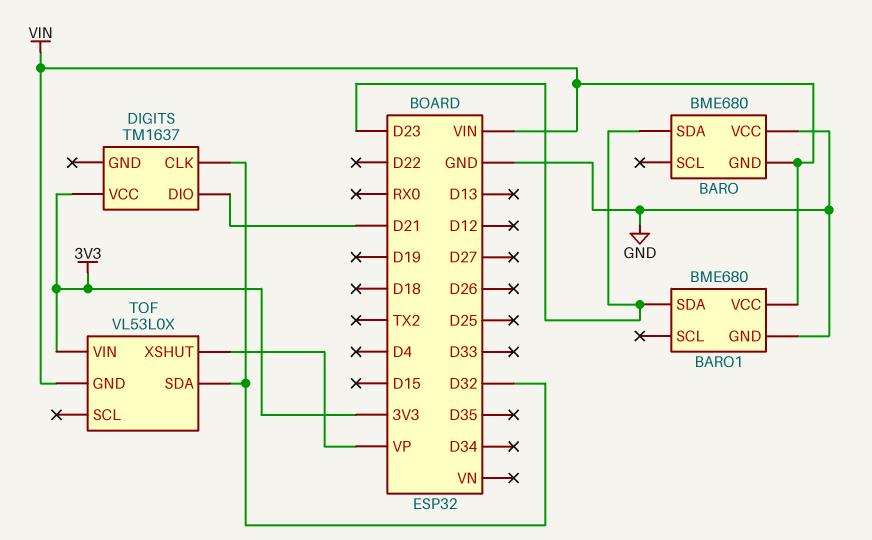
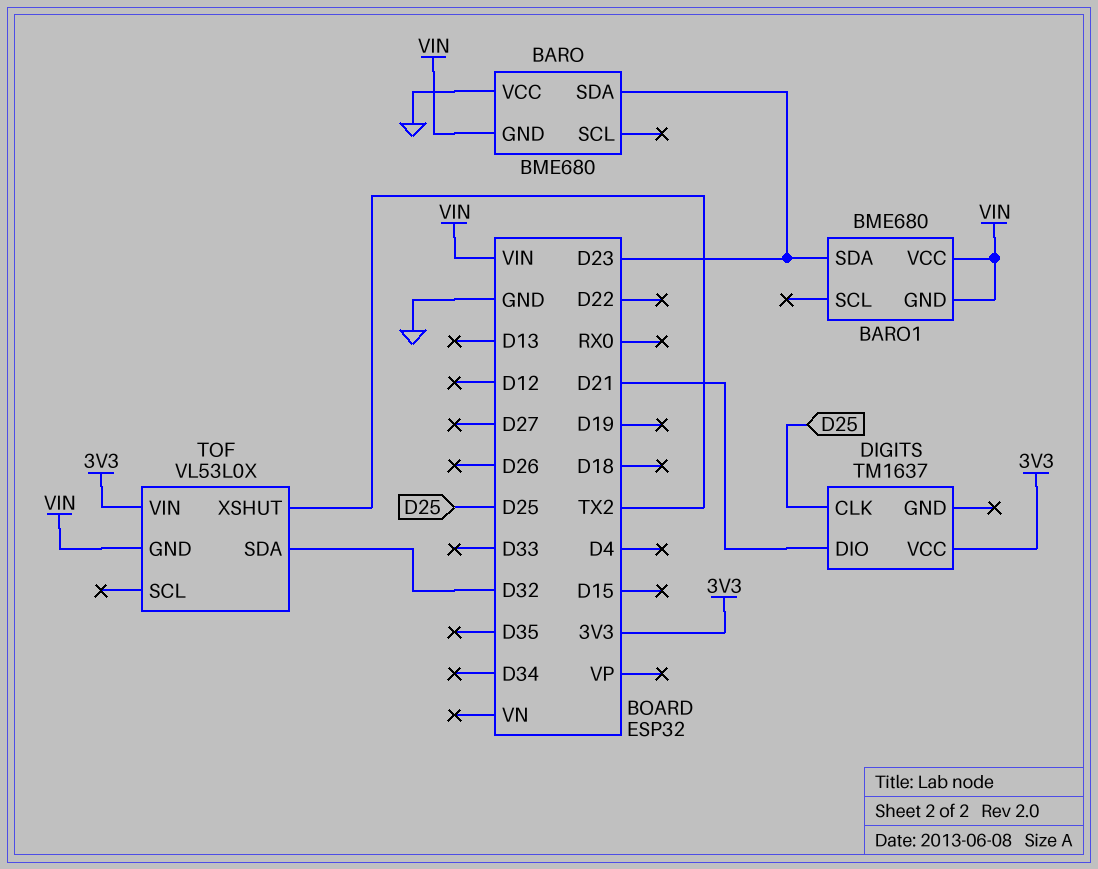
BARO1 pin GND: GND -> VIN
DIGITS pin CLK: D32 -> D25
TOF pin XSHUT: VP -> TX2

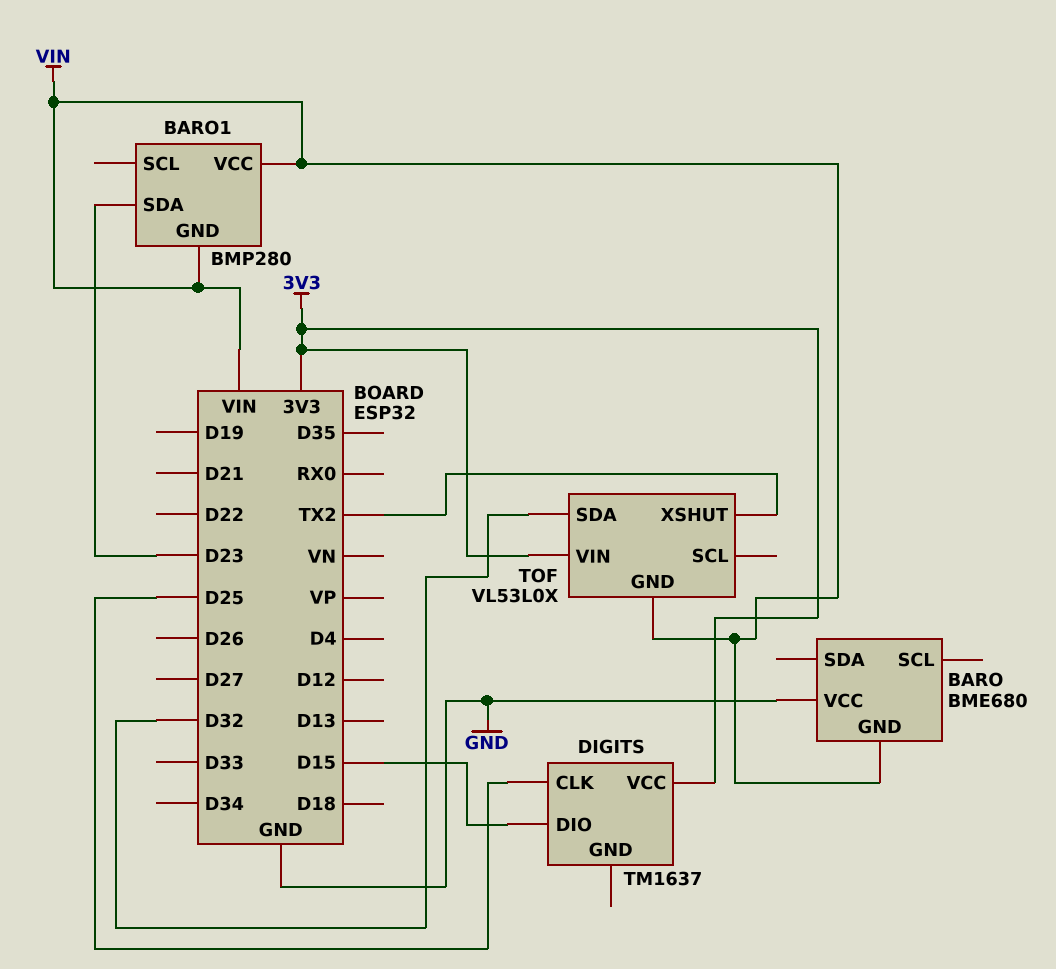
BARO pin SDA: D23 -> none
BARO1: BME680 -> BMP280
DIGITS pin DIO: D21 -> D15

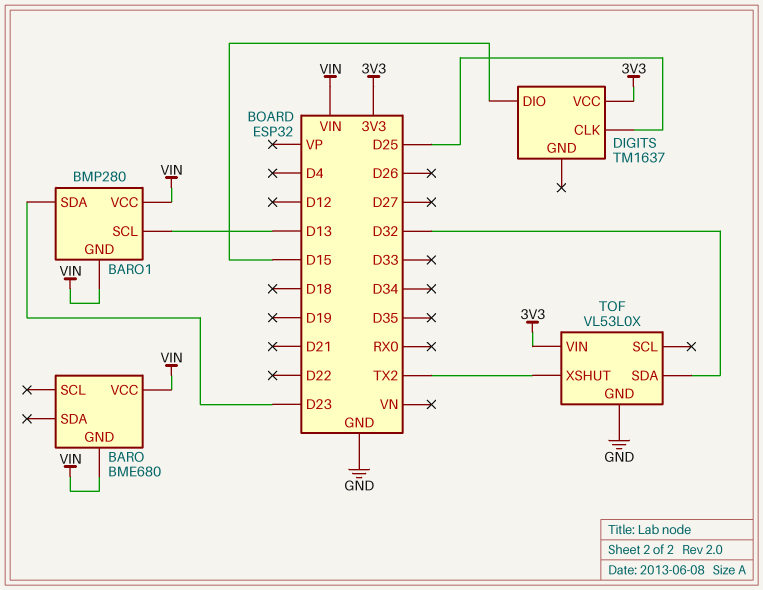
BARO pin VCC: GND -> VIN
BARO1 pin SCL: none -> D13
TOF pin GND: VIN -> GND

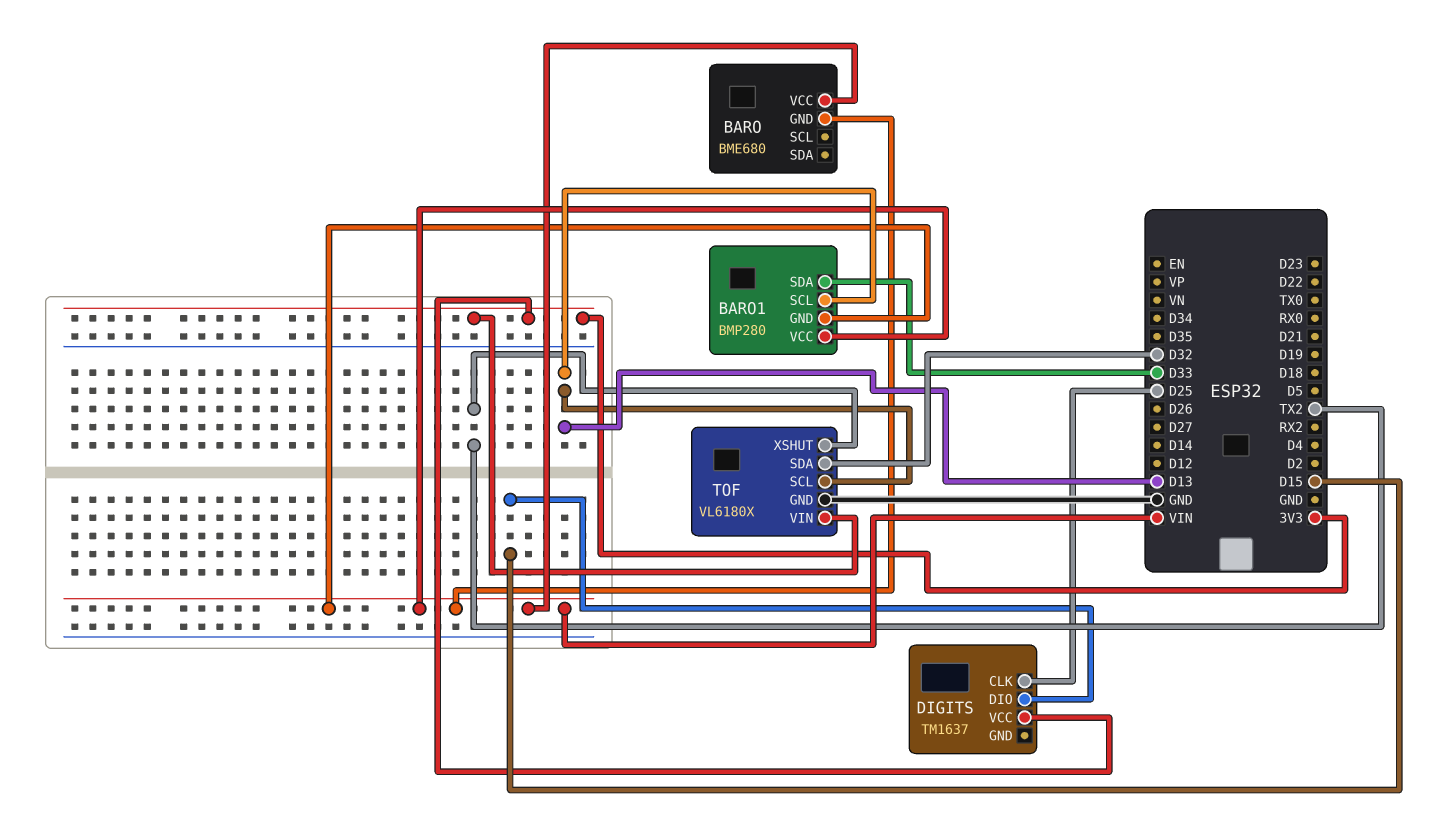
BARO1 pin SDA: D23 -> D33
TOF: VL53L0X -> VL6180X
TOF pin SCL: none -> D13

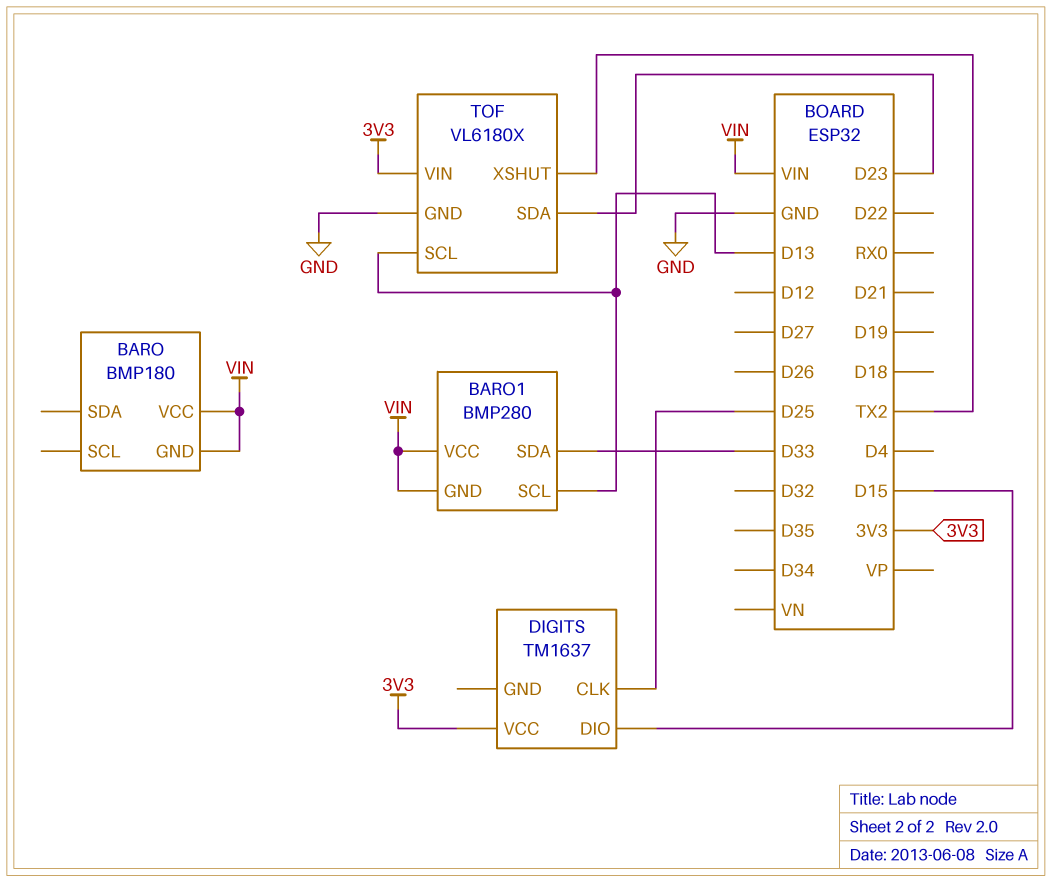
BARO: BME680 -> BMP180
TOF pin SDA: D32 -> D23

